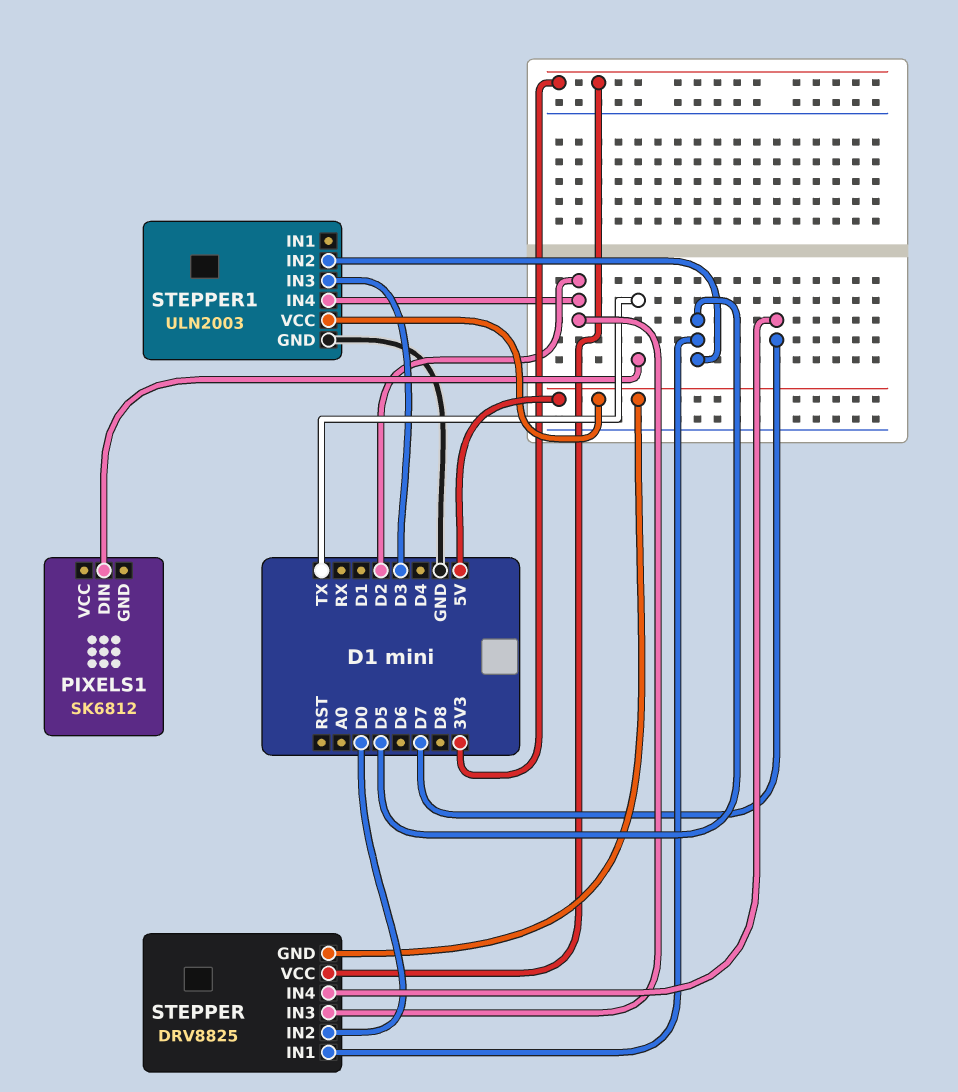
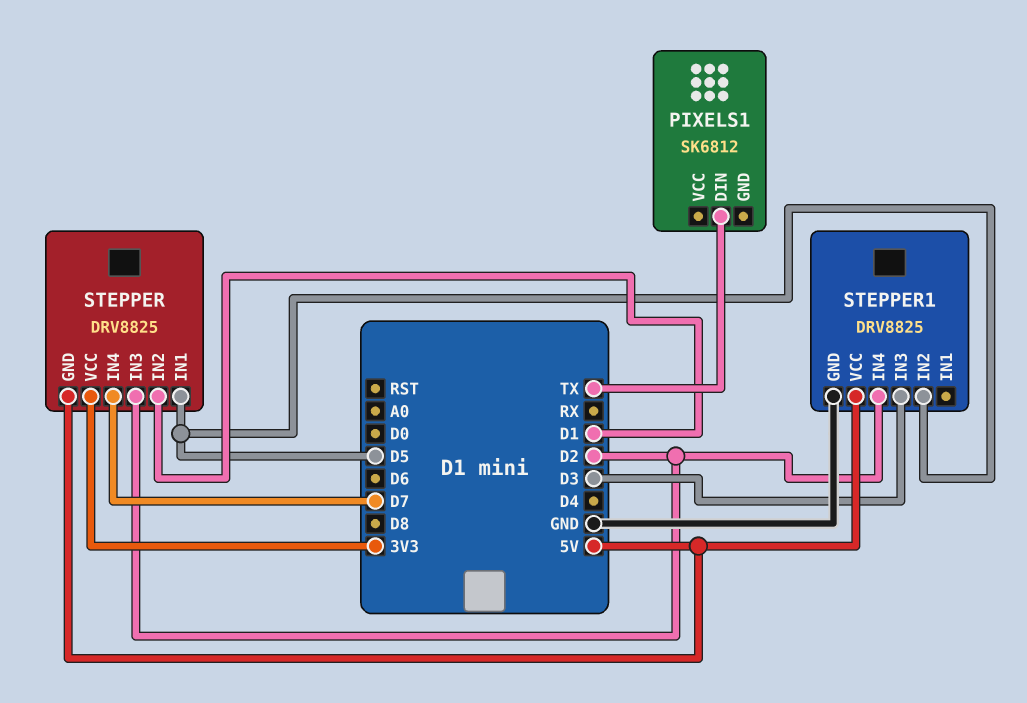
STEPPER pin IN2: D0 -> D1
STEPPER1: ULN2003 -> DRV8825

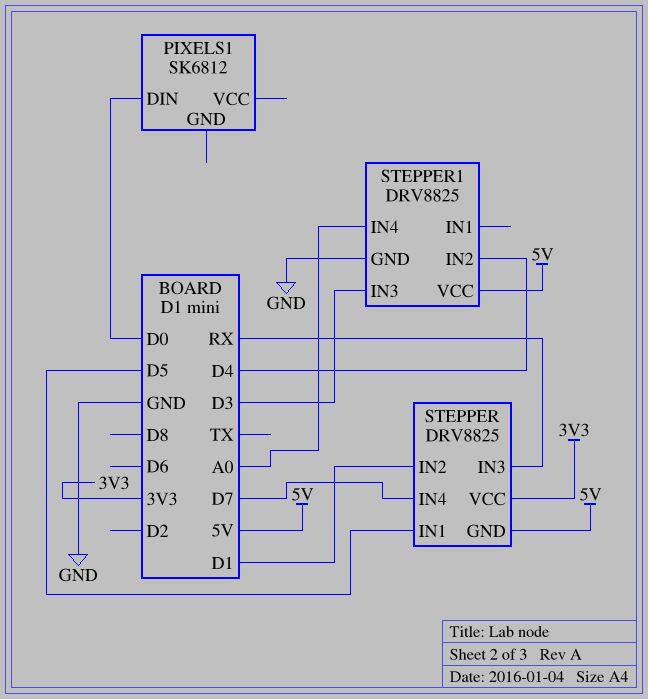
PIXELS1 pin DIN: TX -> D0
STEPPER pin IN3: D2 -> RX
STEPPER1 pin IN2: D5 -> D4
STEPPER1 pin IN4: D2 -> A0

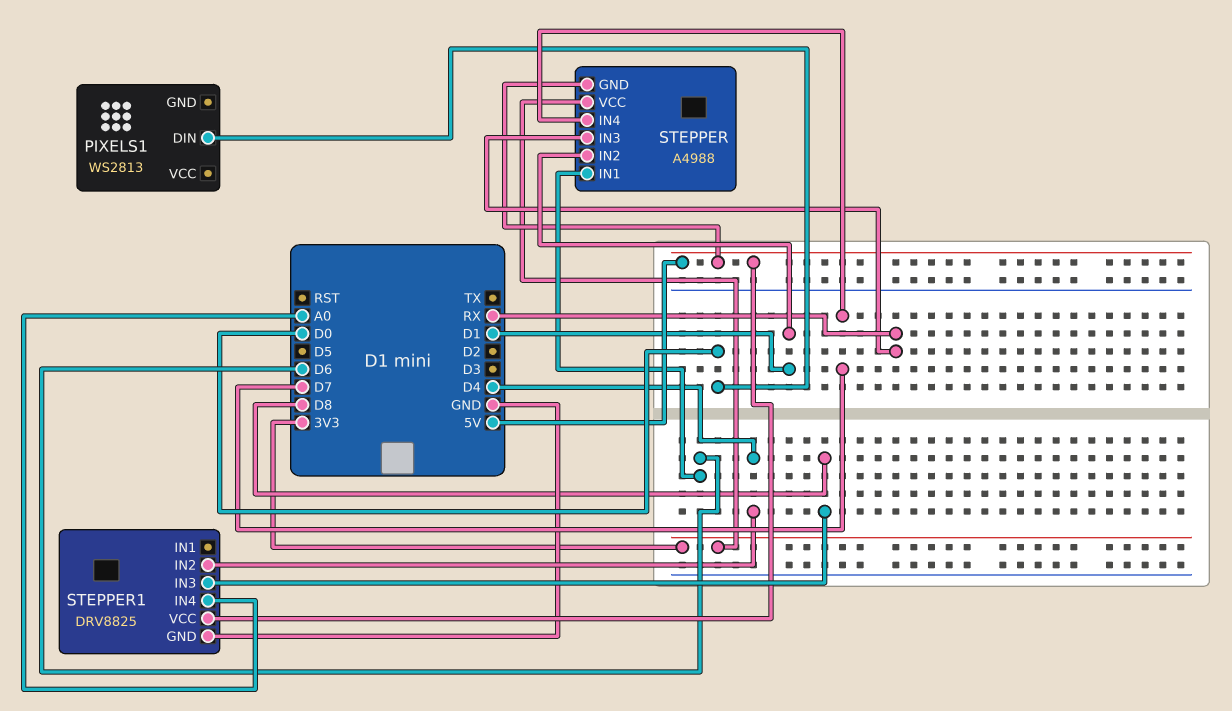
PIXELS1: SK6812 -> WS2813
STEPPER: DRV8825 -> A4988
STEPPER pin IN1: D5 -> D6
STEPPER1 pin IN3: D3 -> D8

